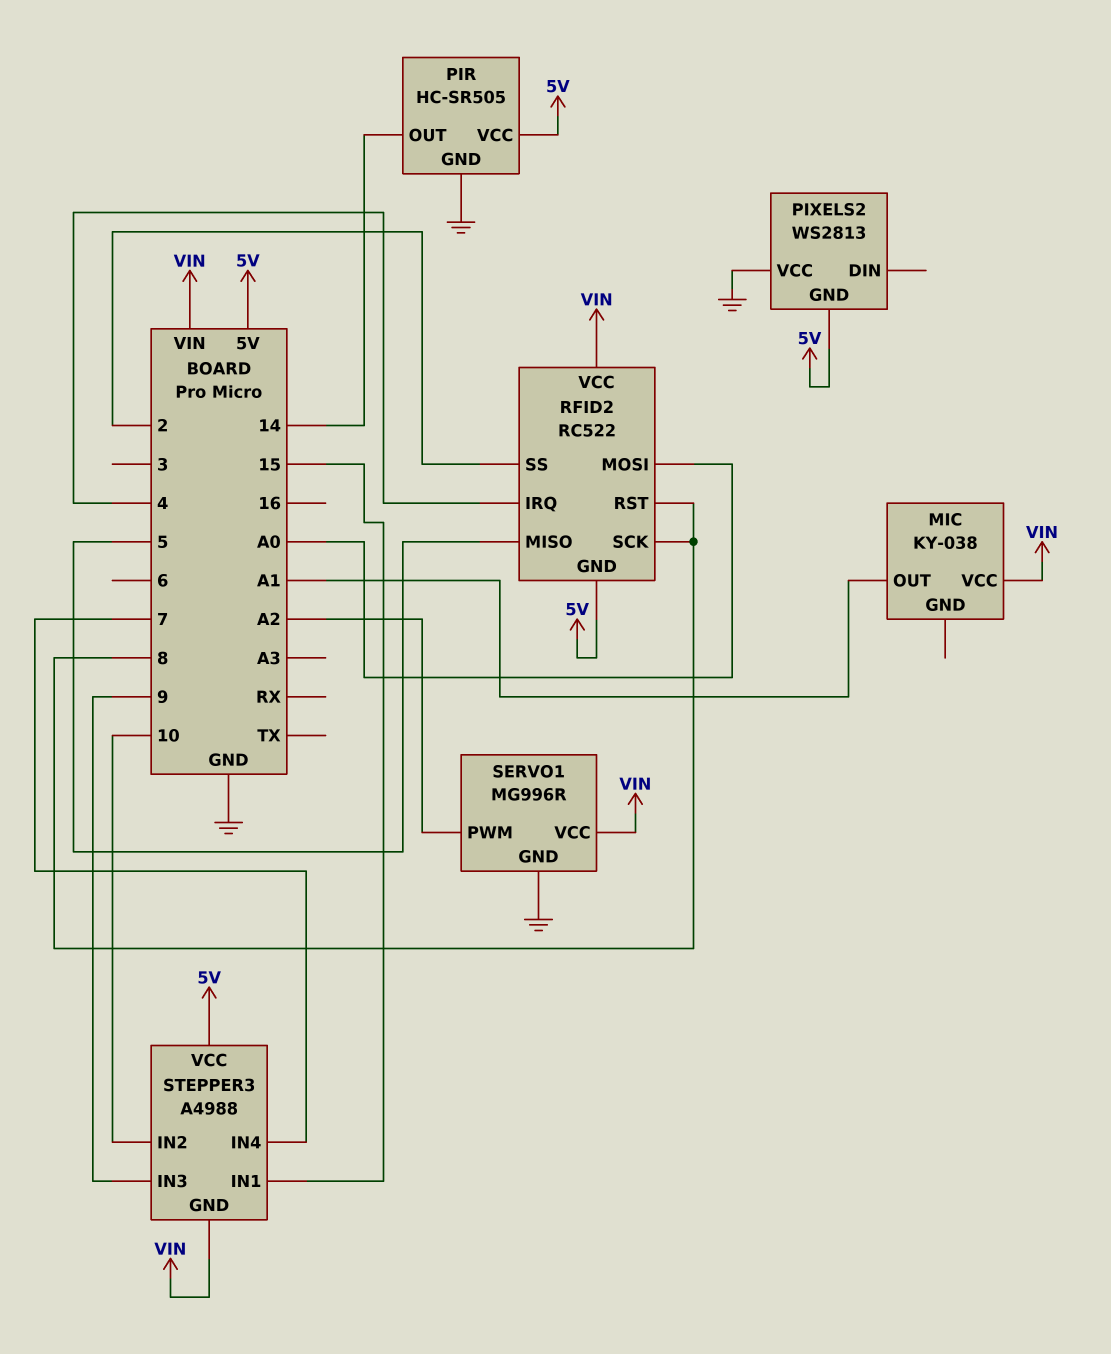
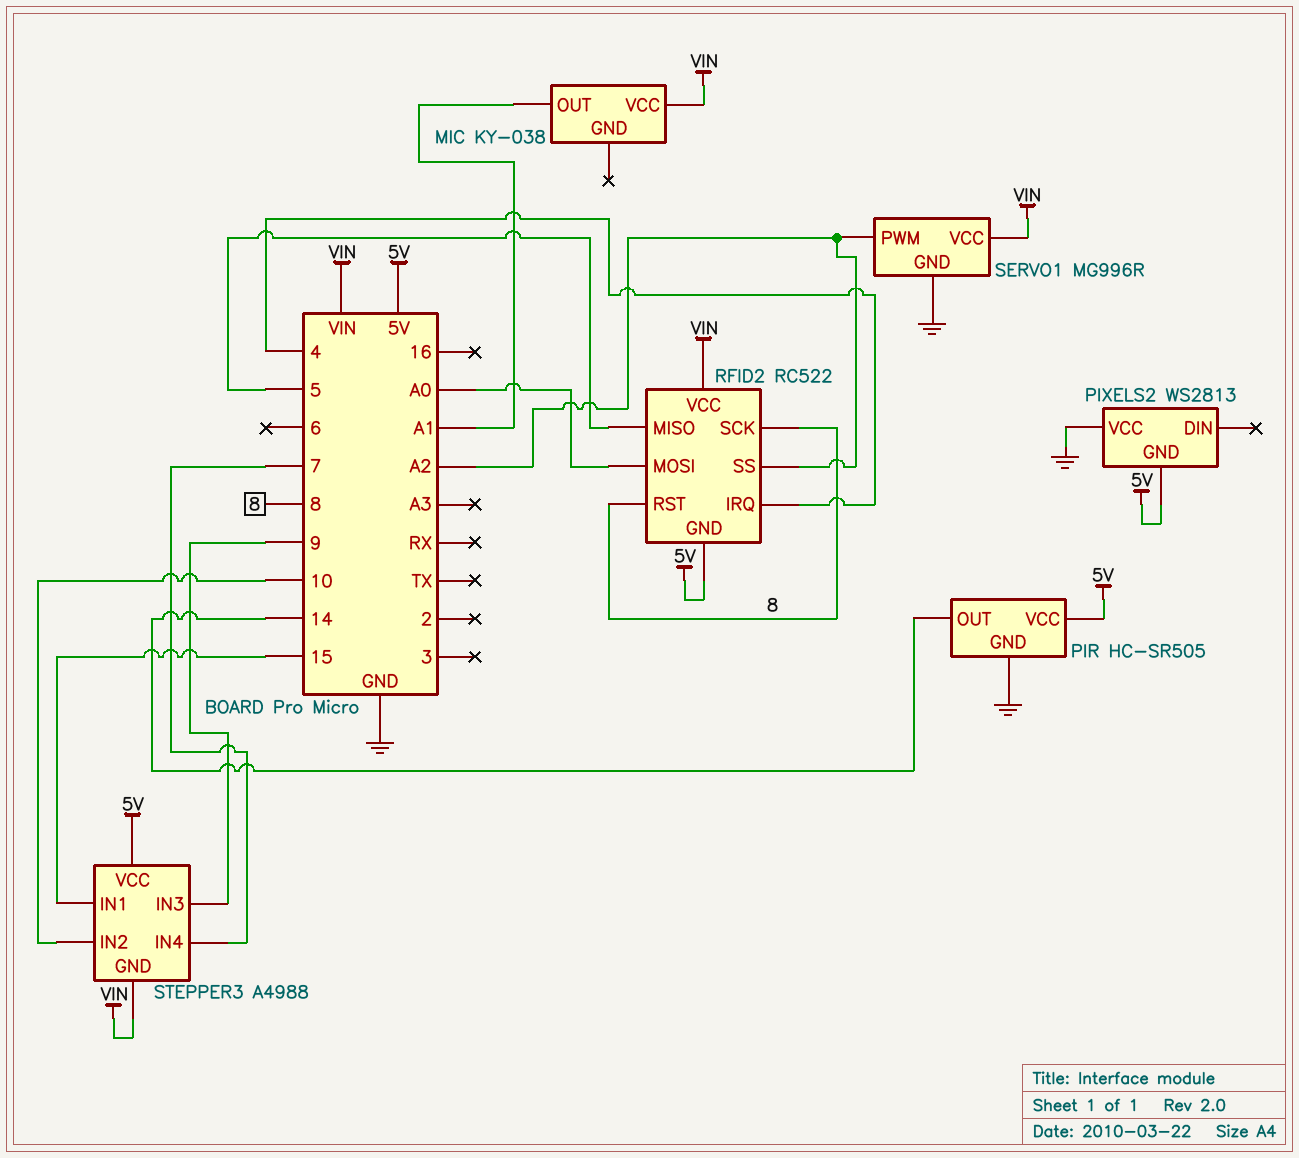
RFID2 pin SS: 2 -> A2

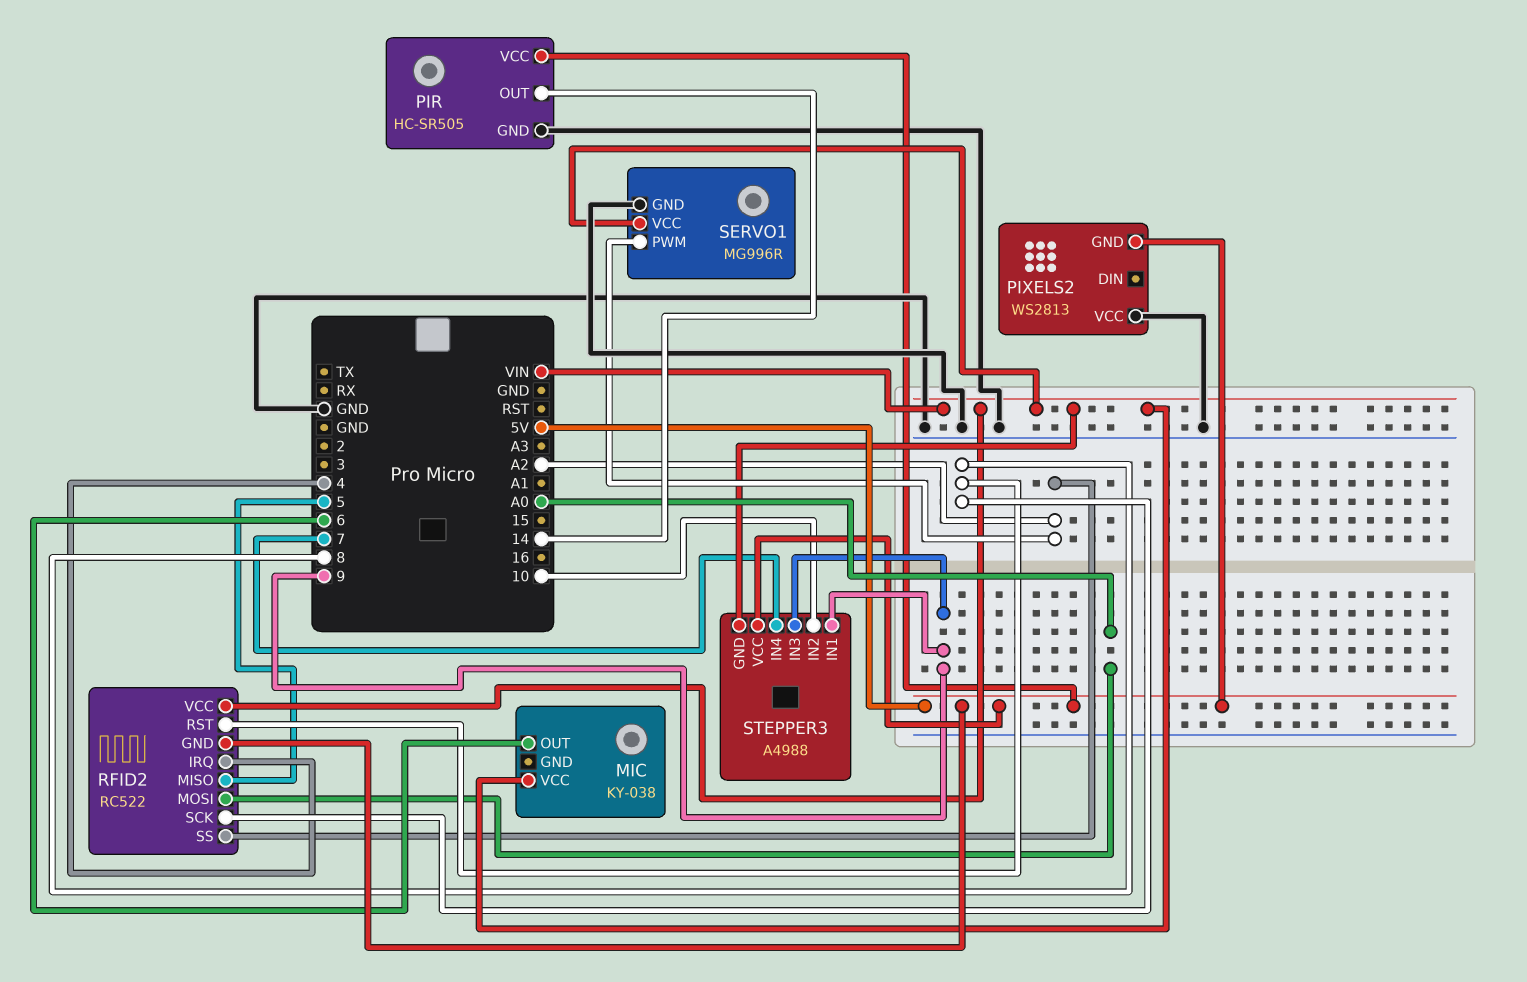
MIC pin OUT: A1 -> 6
STEPPER3 pin IN1: 15 -> 9

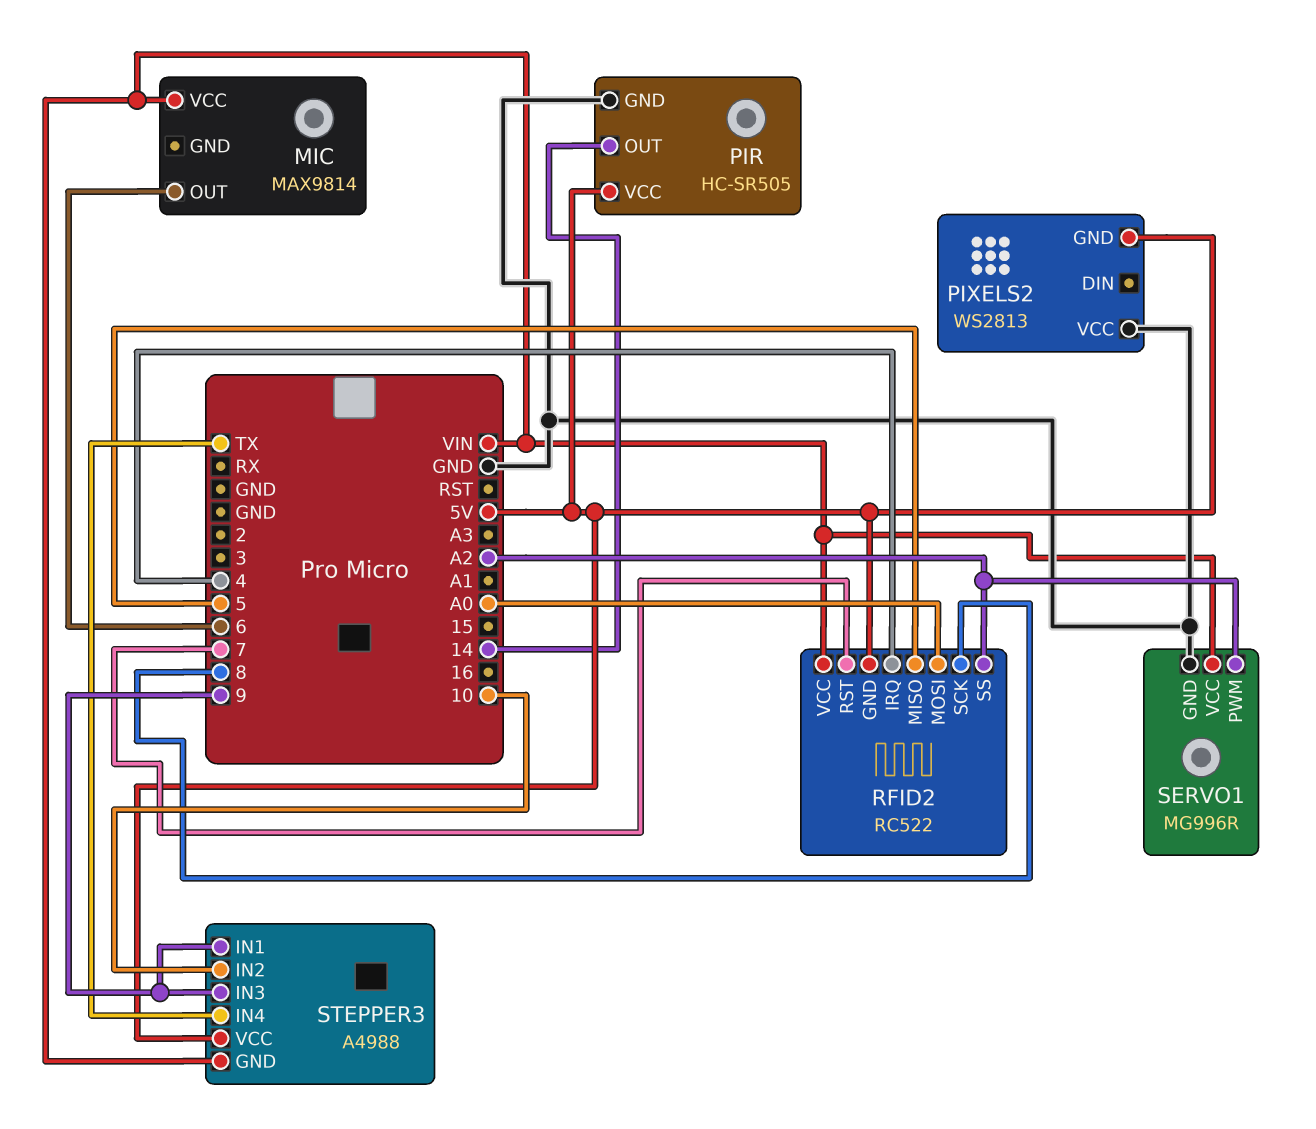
MIC: KY-038 -> MAX9814
RFID2 pin RST: 8 -> 7
STEPPER3 pin IN4: 7 -> TX

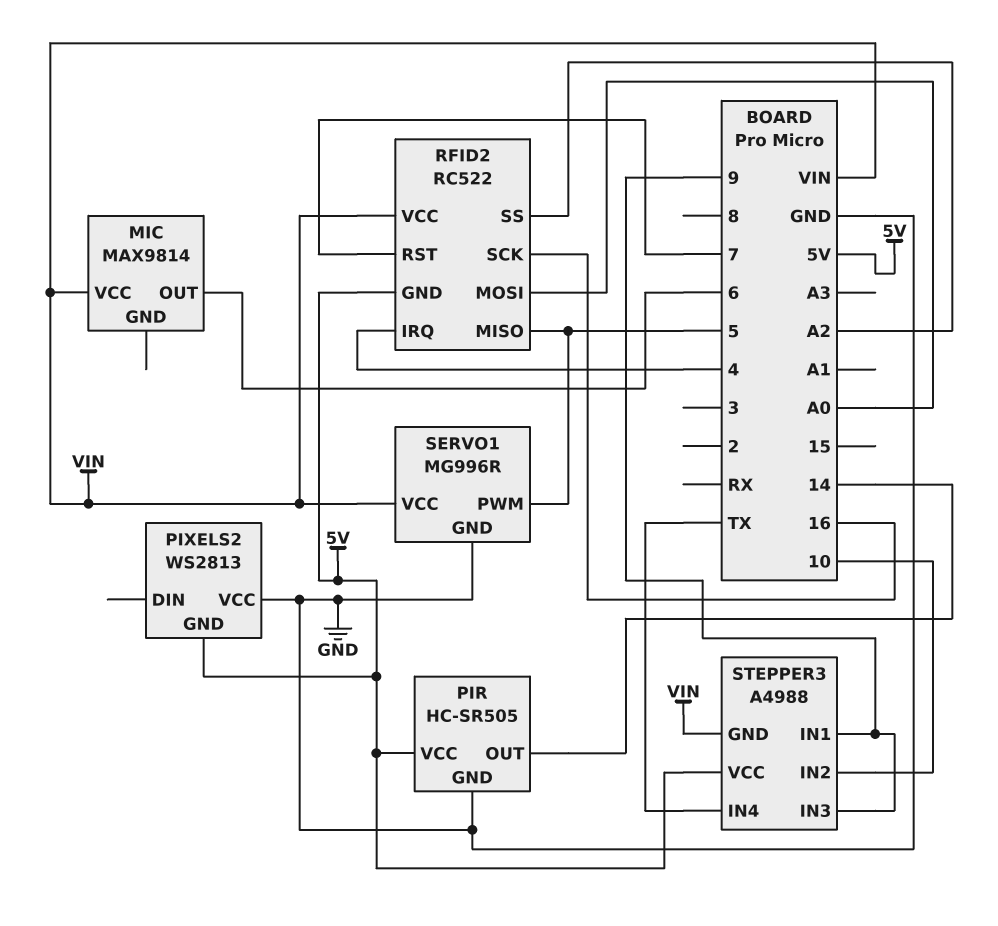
RFID2 pin SCK: 8 -> 16
SERVO1 pin PWM: A2 -> 5

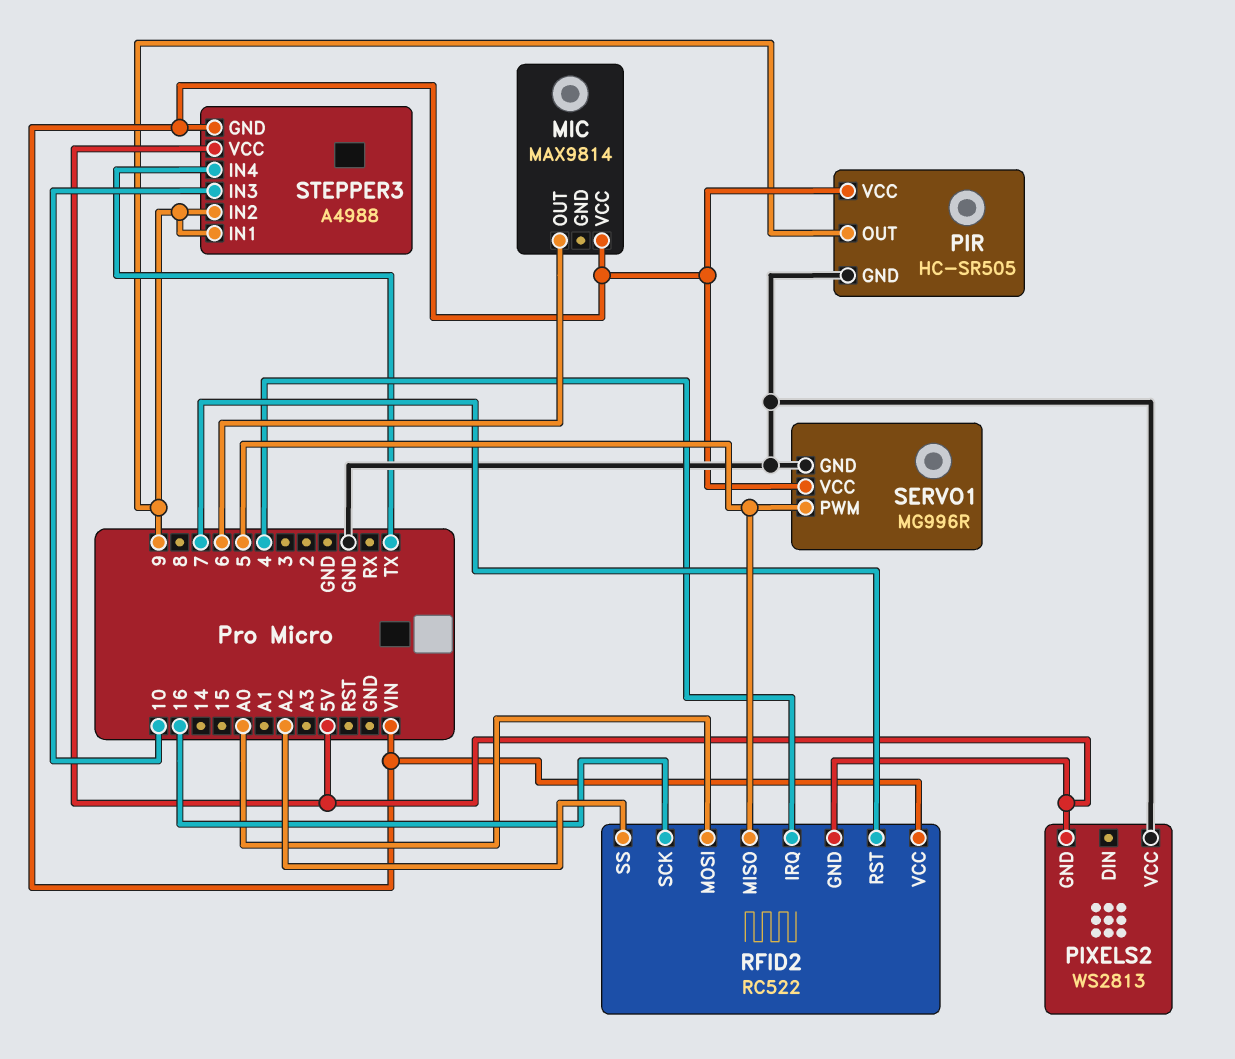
PIR pin OUT: 14 -> 9
PIR pin VCC: 5V -> VIN
STEPPER3 pin IN2: 10 -> 9
STEPPER3 pin IN3: 9 -> 10

